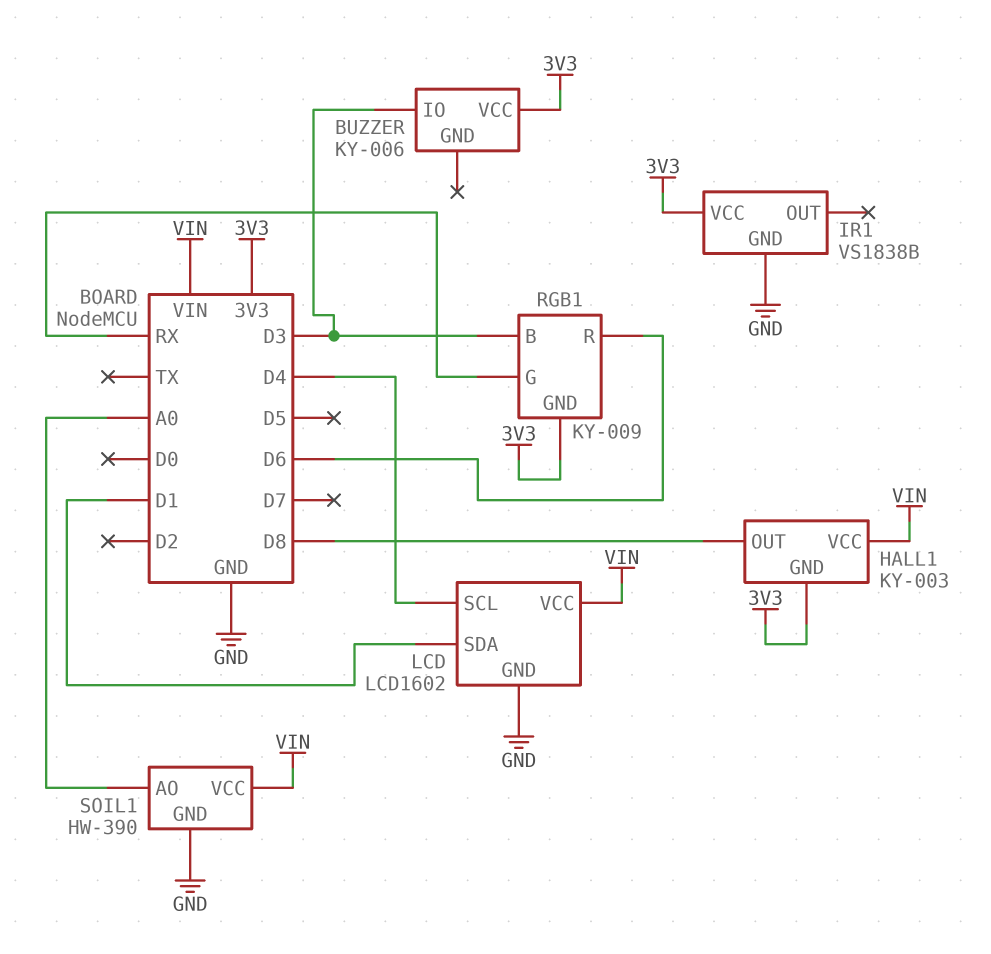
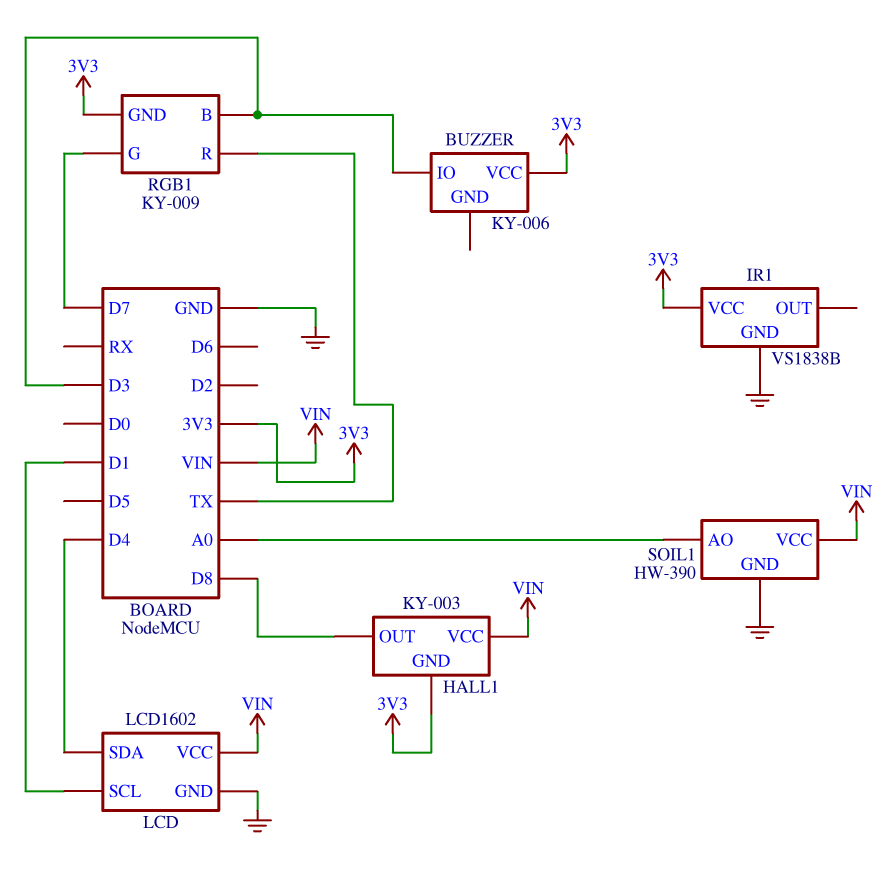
LCD pin SCL: D4 -> D1
LCD pin SDA: D1 -> D4
RGB1 pin G: RX -> D7
RGB1 pin R: D6 -> TX

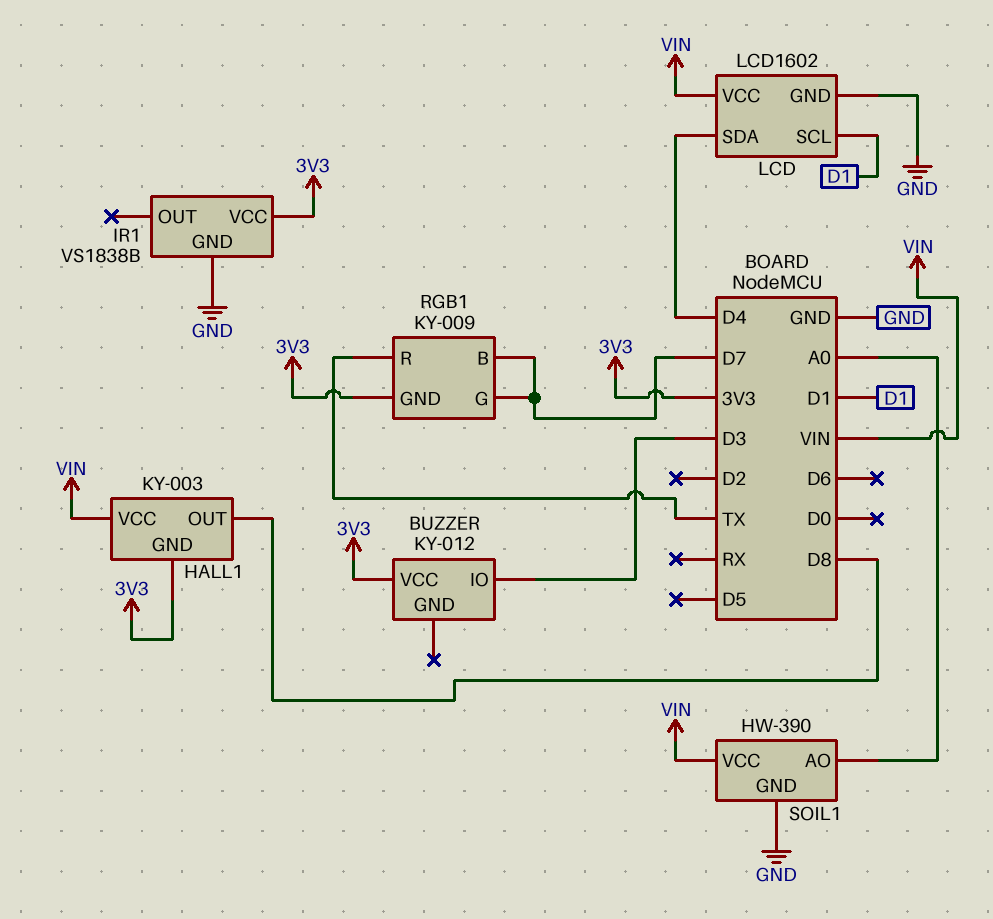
BUZZER: KY-006 -> KY-012
RGB1 pin B: D3 -> D7

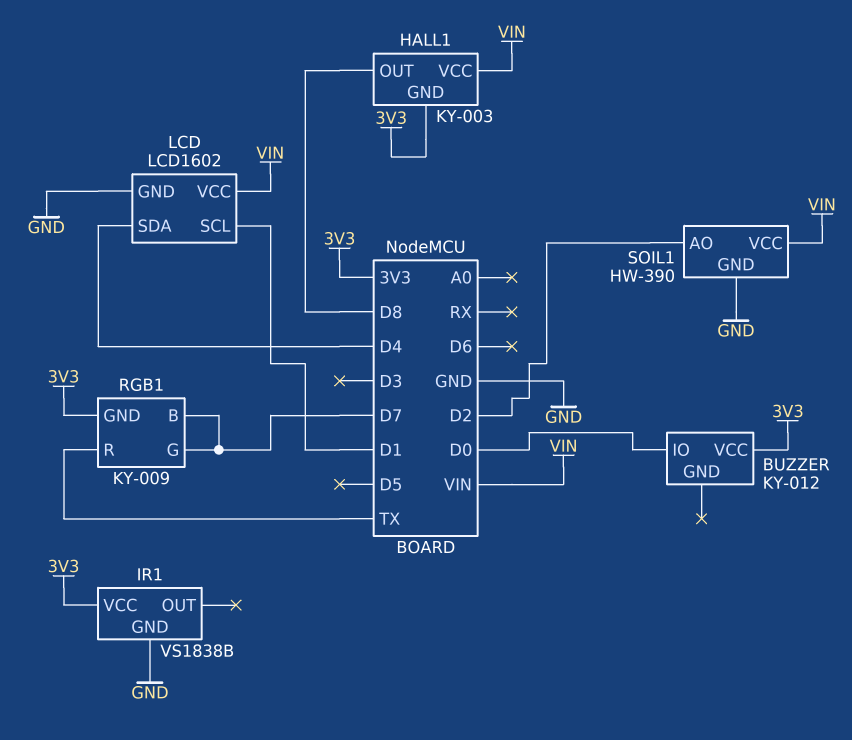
BUZZER pin IO: D3 -> D0
SOIL1 pin AO: A0 -> D2

